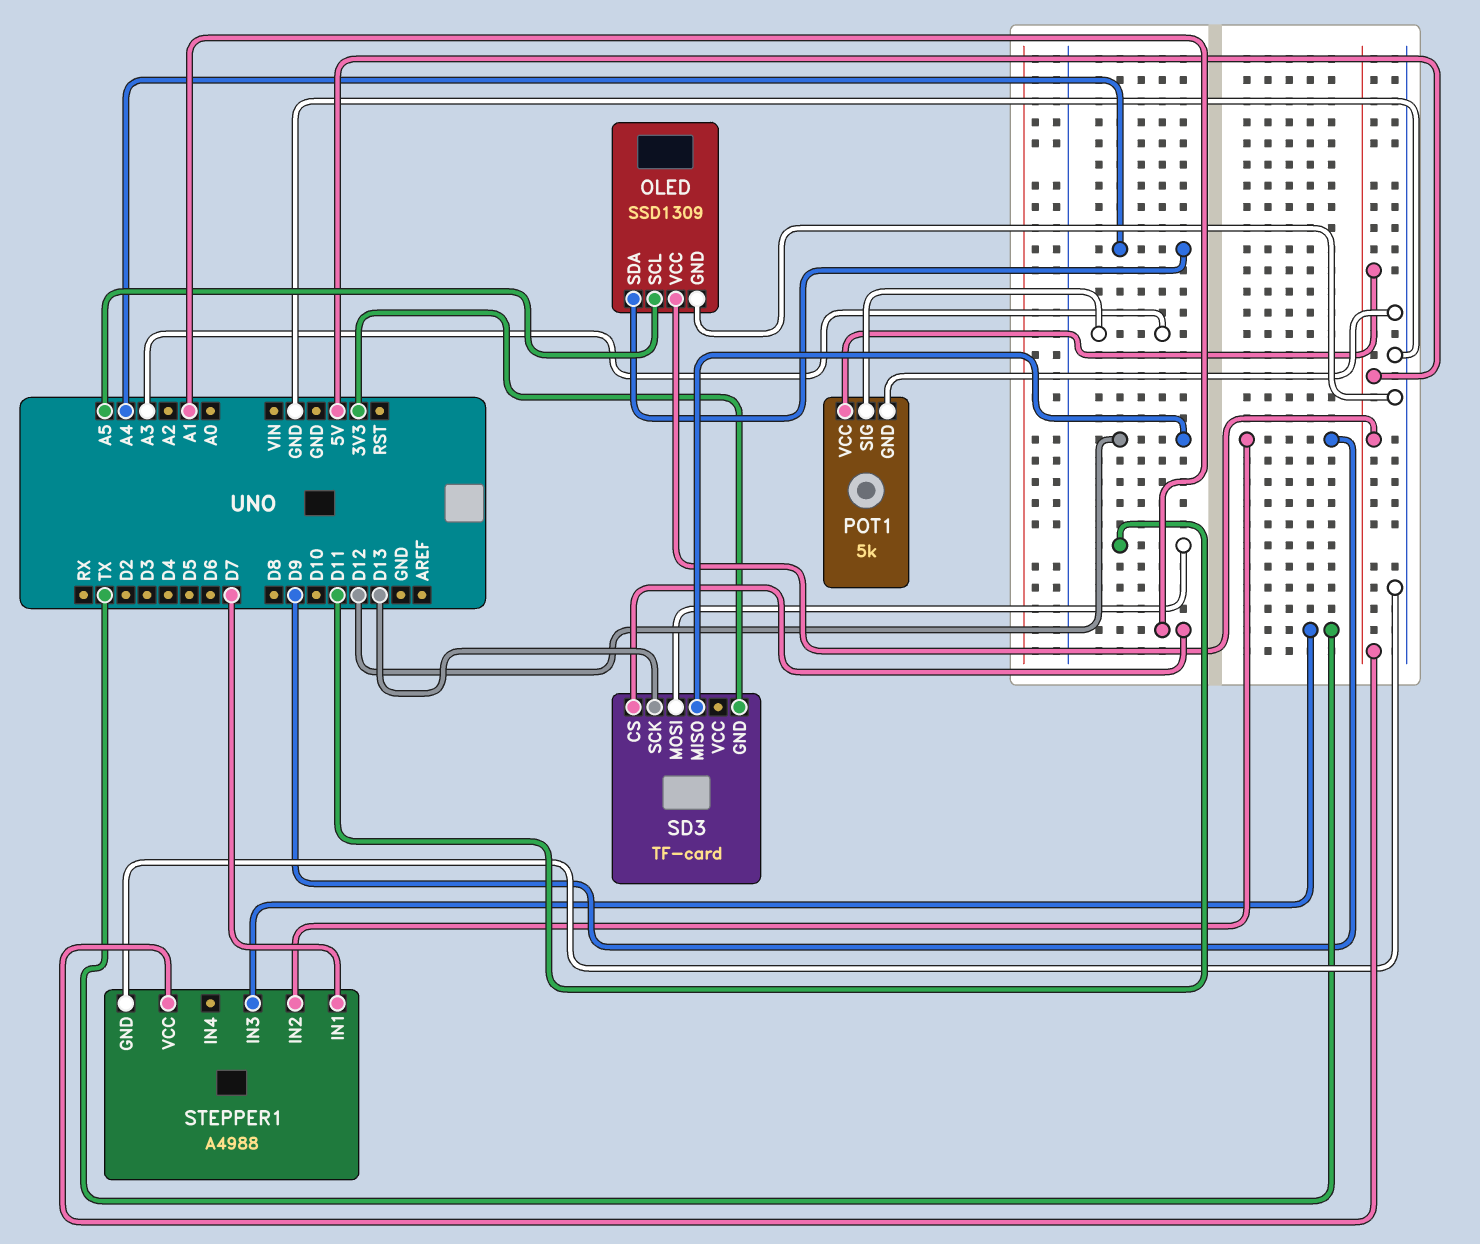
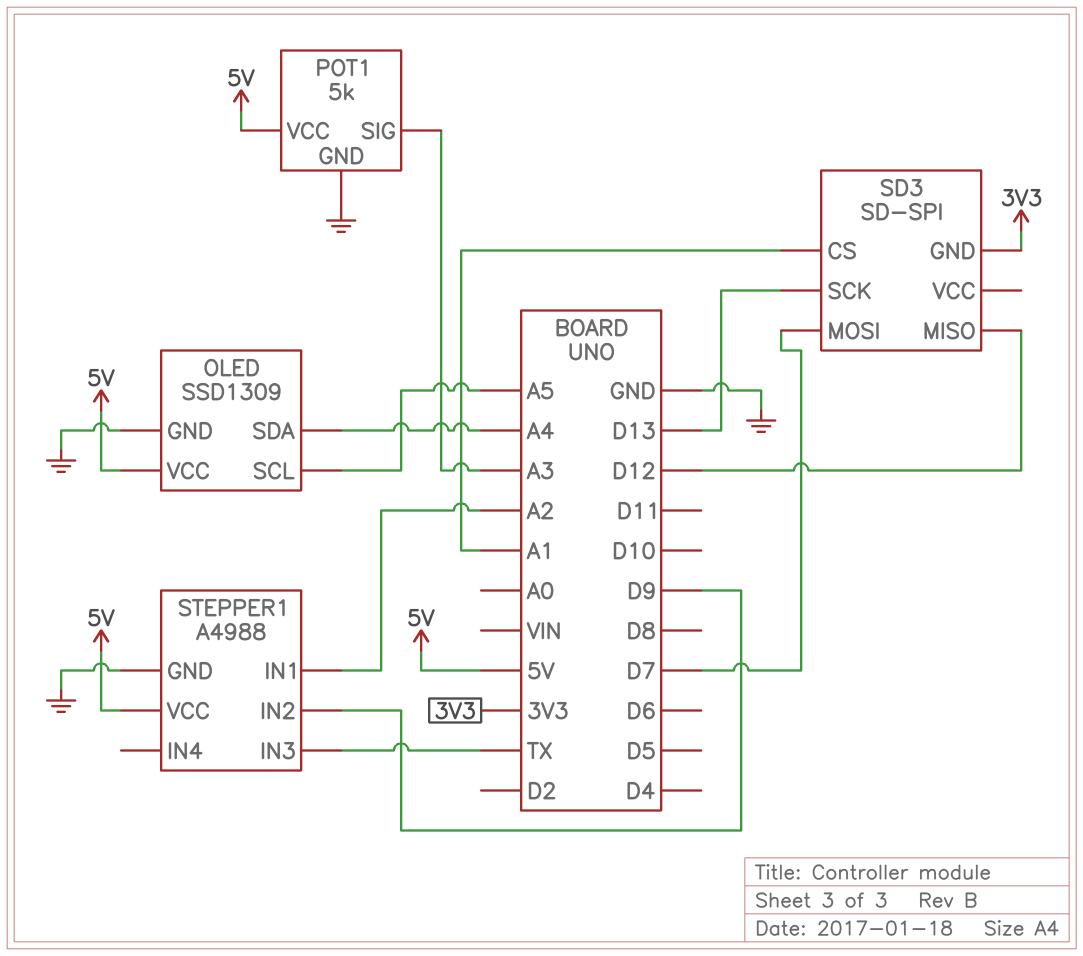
SD3: TF-card -> SD-SPI
SD3 pin MOSI: D11 -> D7
STEPPER1 pin IN1: D7 -> A2

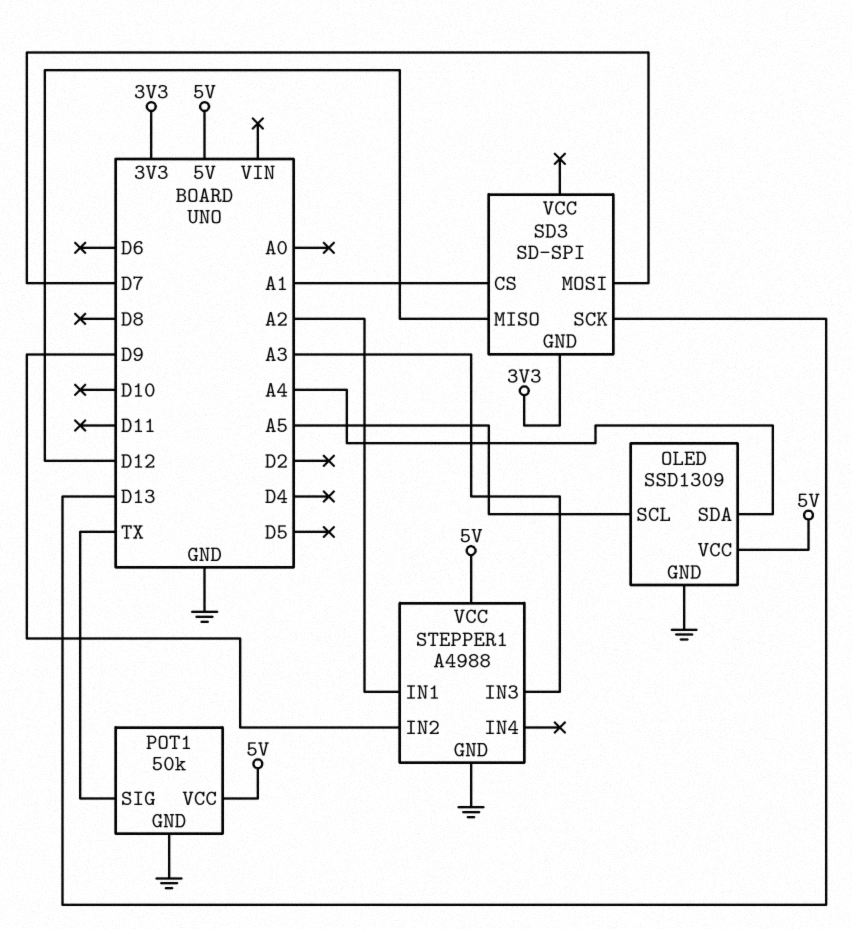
POT1: 5k -> 50k
POT1 pin SIG: A3 -> TX
STEPPER1 pin IN3: TX -> A3

